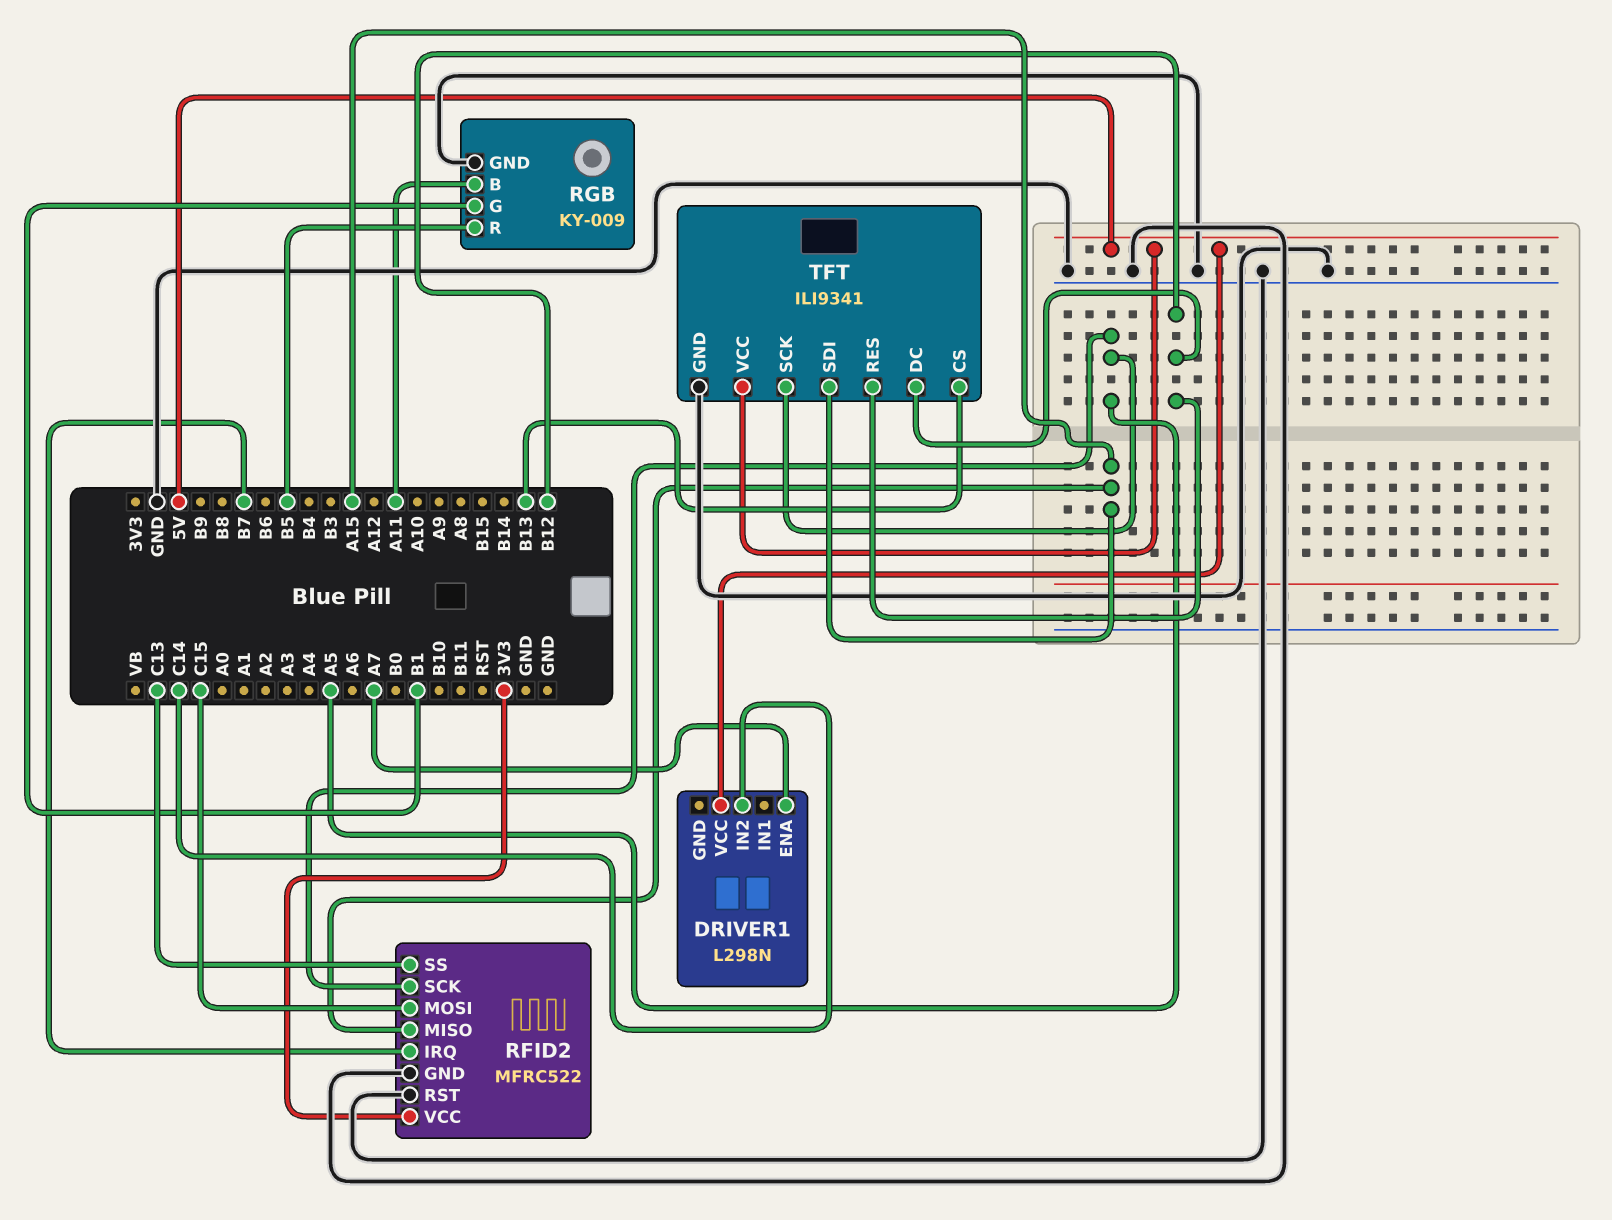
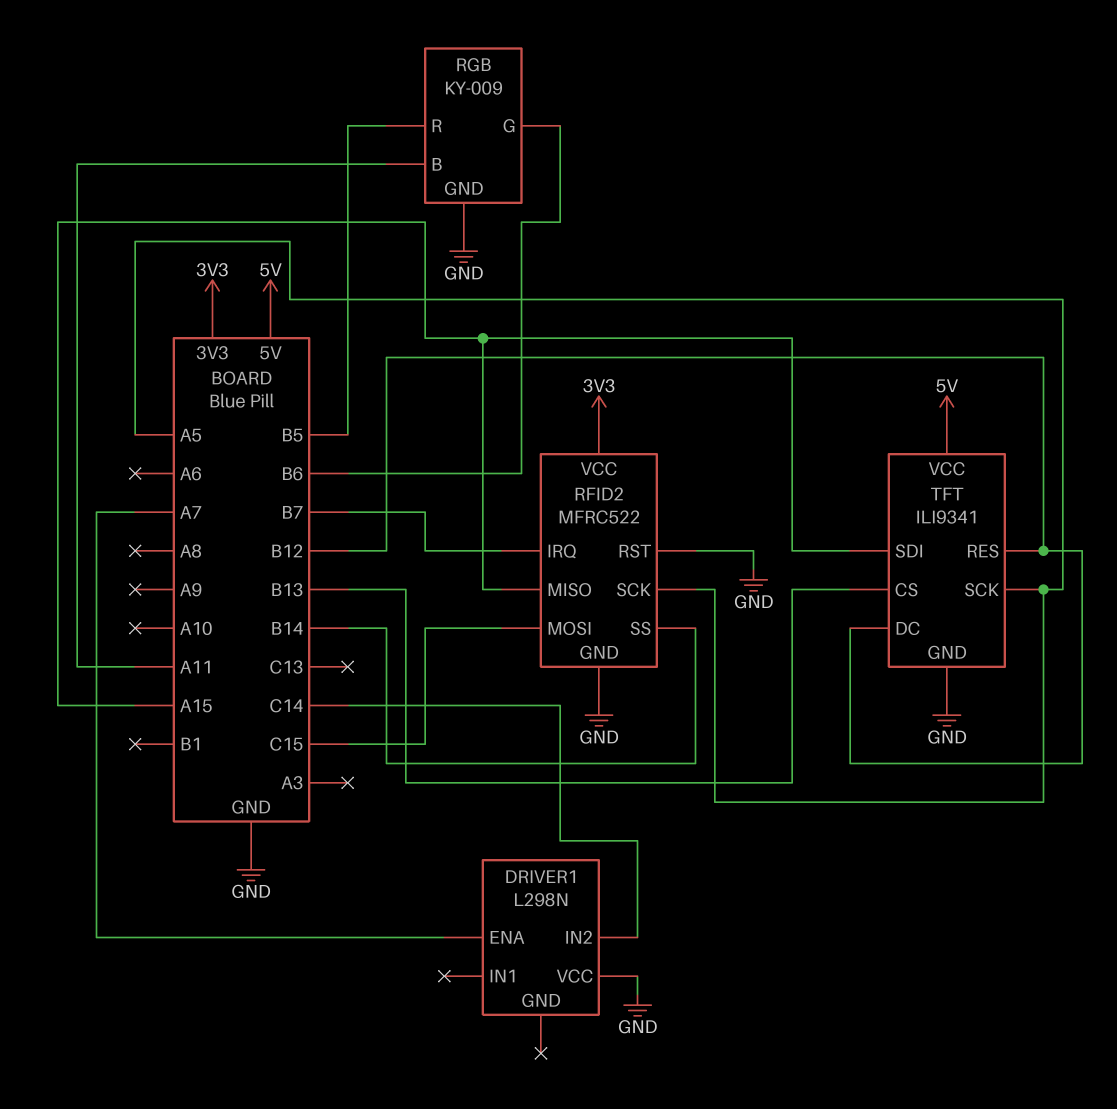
DRIVER1 pin VCC: 5V -> GND
RFID2 pin SS: C13 -> B14
RGB pin G: B1 -> B6

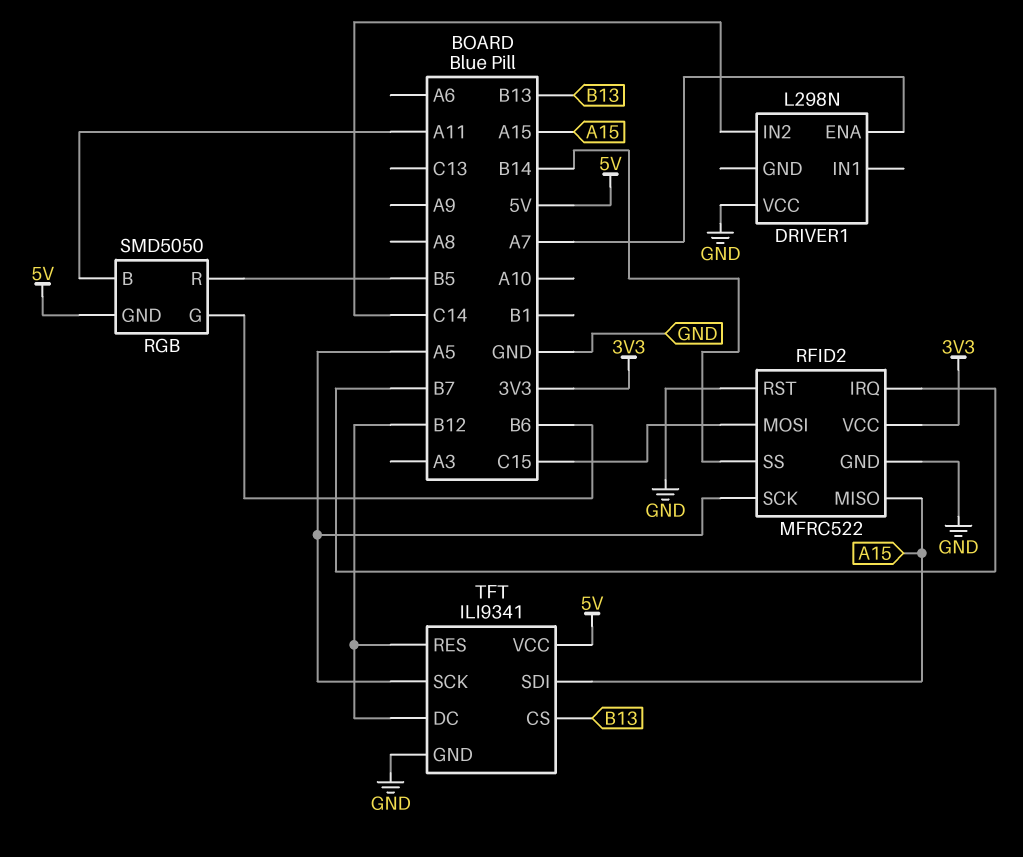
RGB: KY-009 -> SMD5050
RGB pin GND: GND -> 5V

